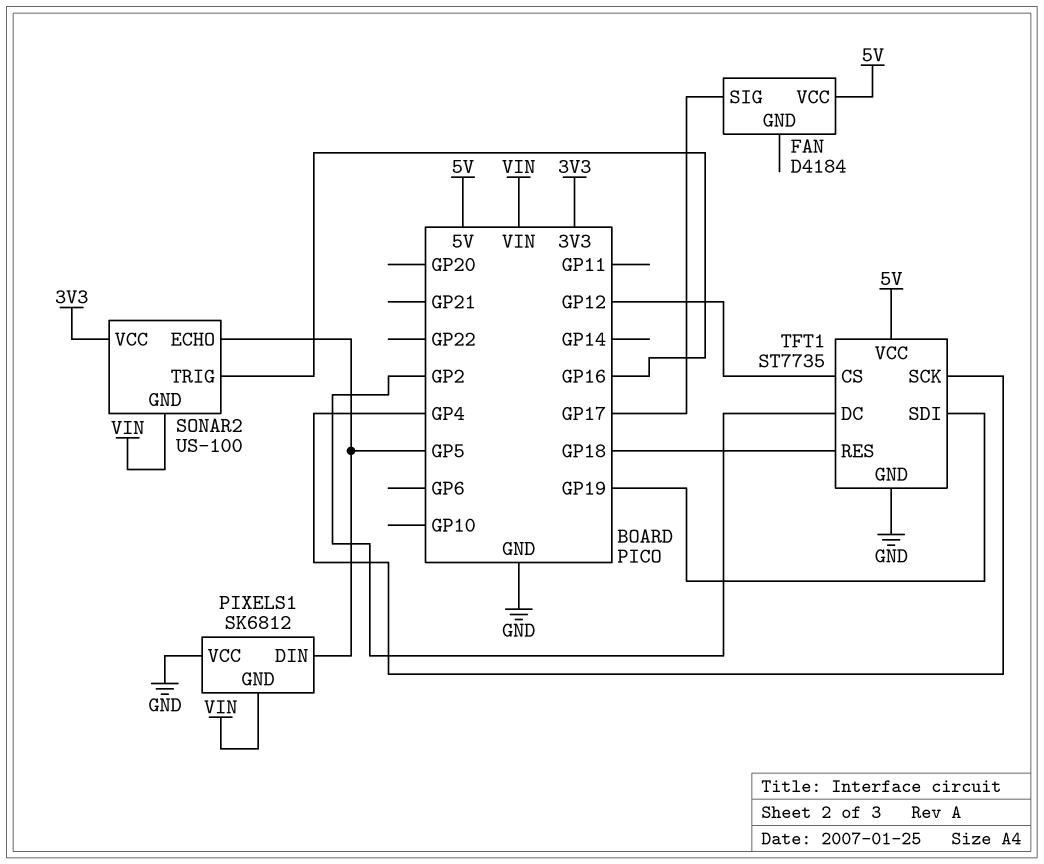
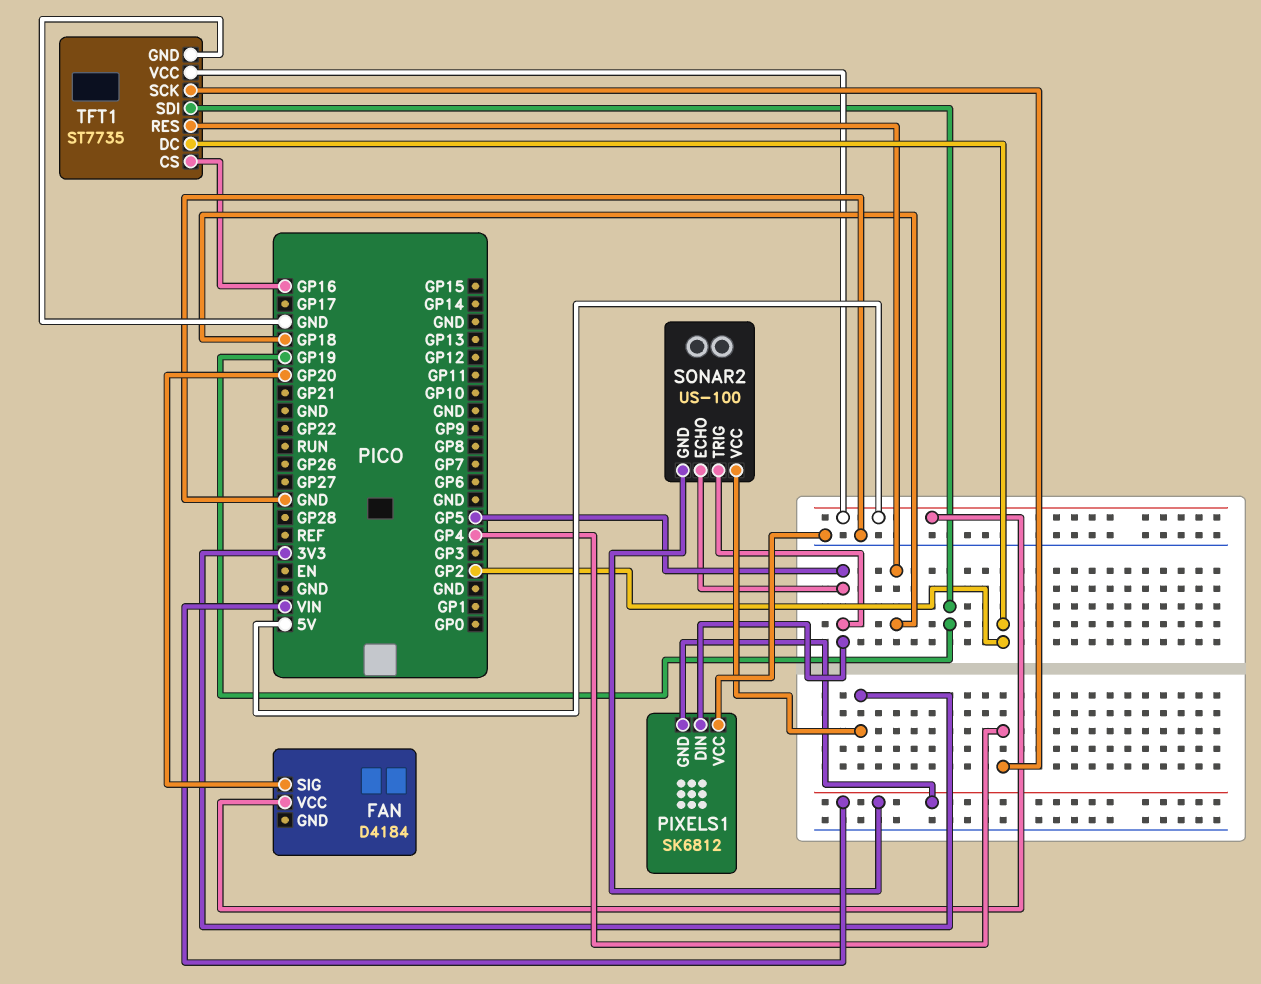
FAN pin SIG: GP17 -> GP20
SONAR2 pin TRIG: GP16 -> GP5
TFT1 pin CS: GP12 -> GP16

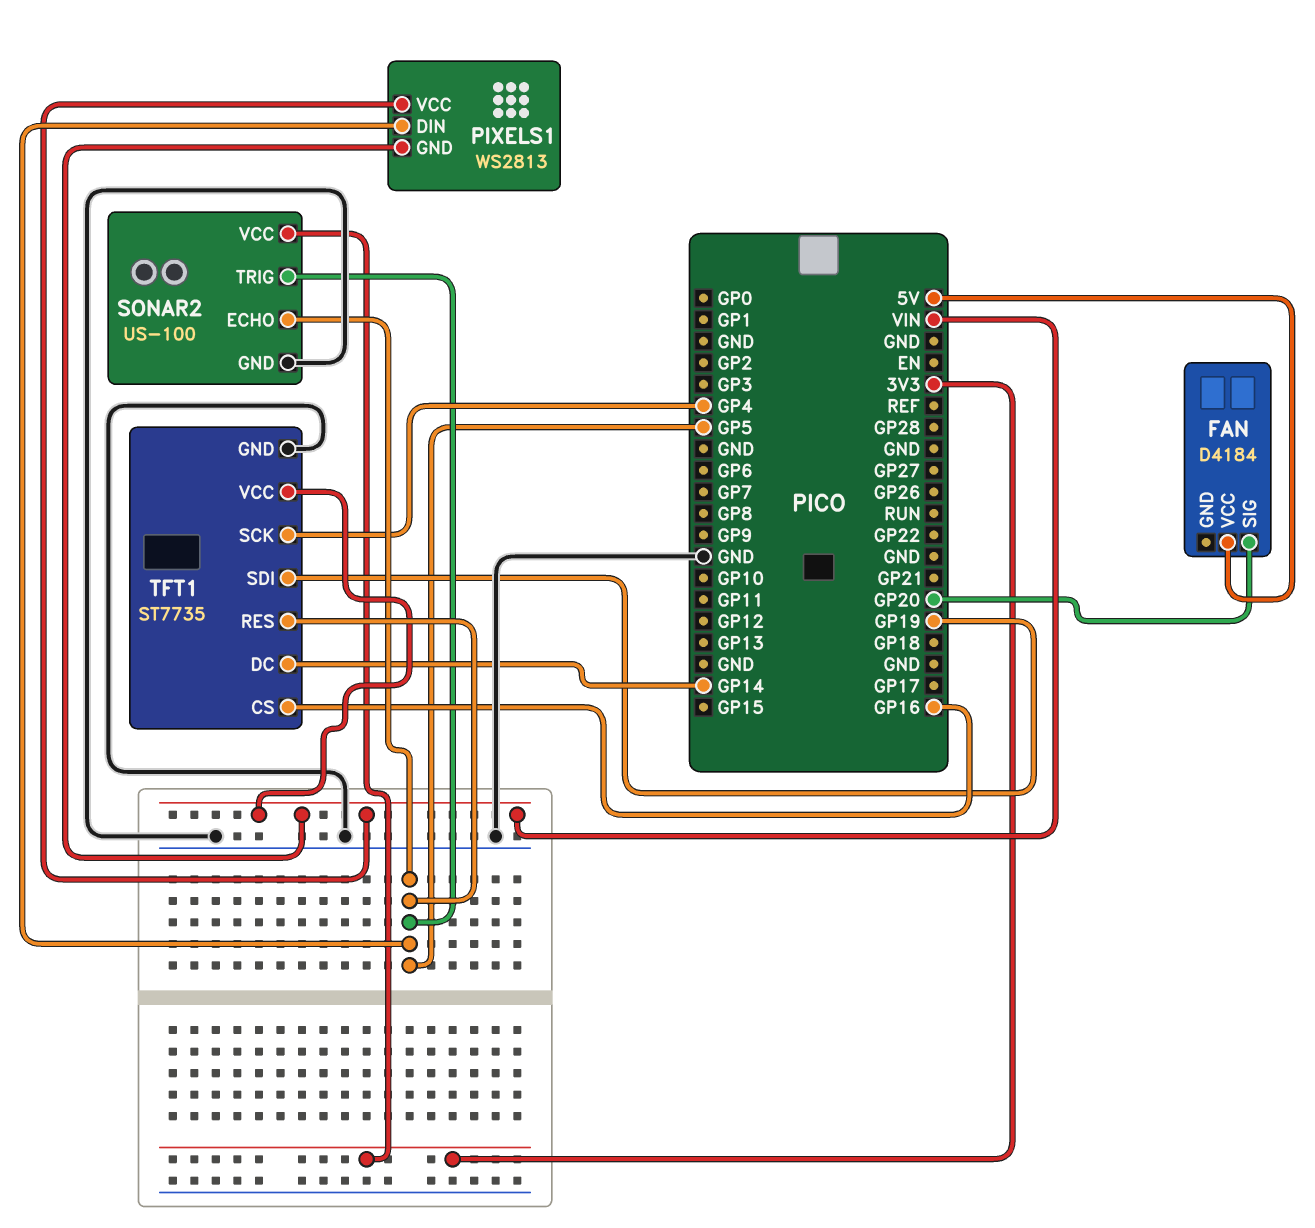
PIXELS1: SK6812 -> WS2813
PIXELS1 pin VCC: GND -> VIN
SONAR2 pin GND: VIN -> GND
TFT1 pin DC: GP2 -> GP14
TFT1 pin RES: GP18 -> GP5
TFT1 pin VCC: 5V -> VIN

